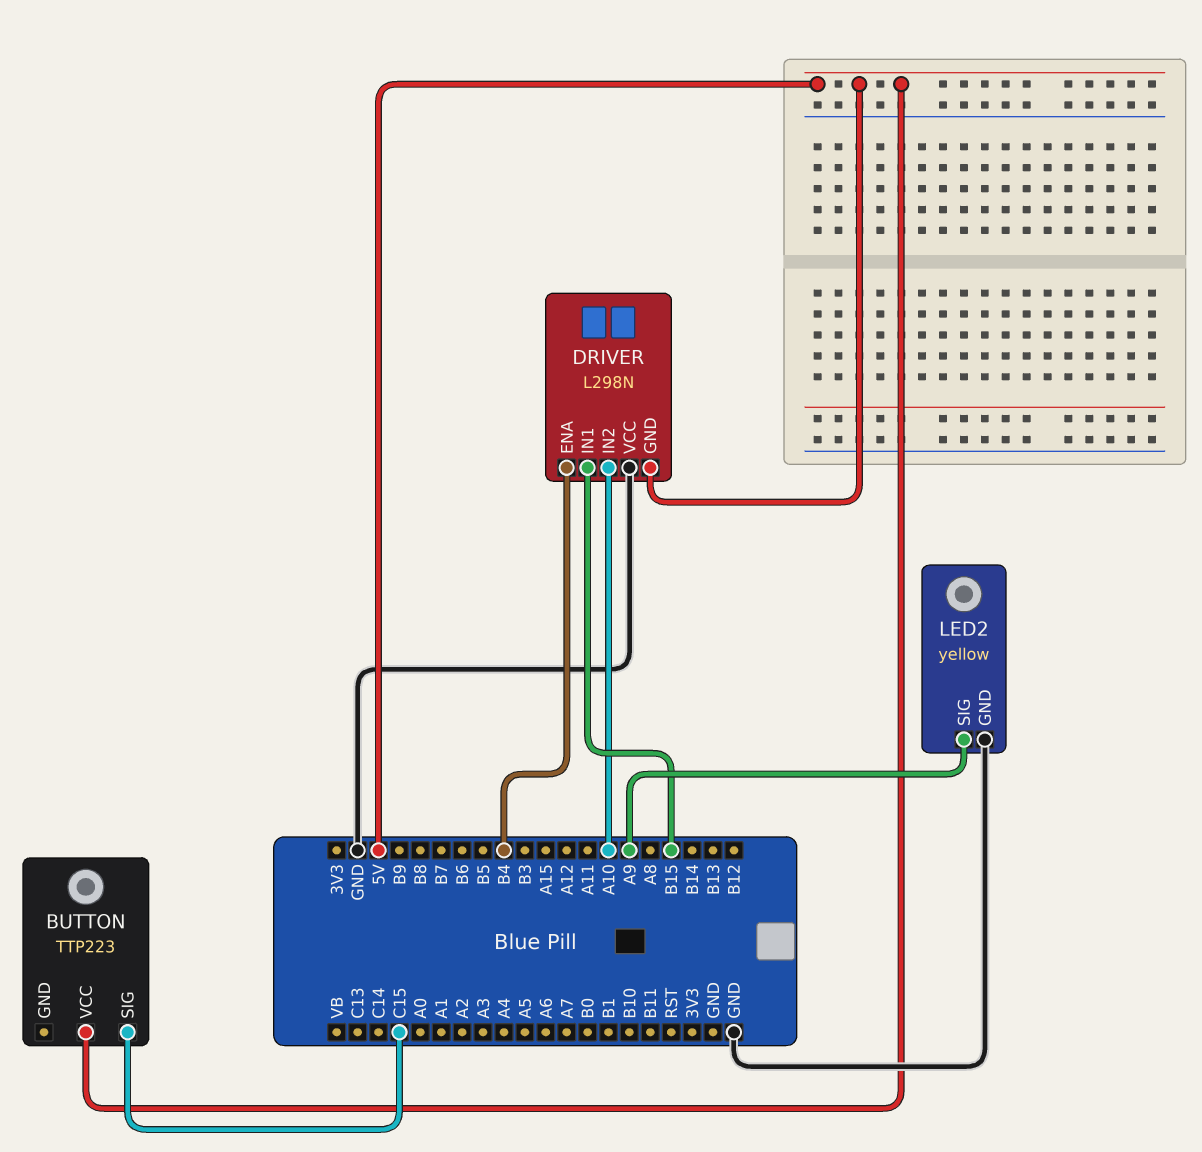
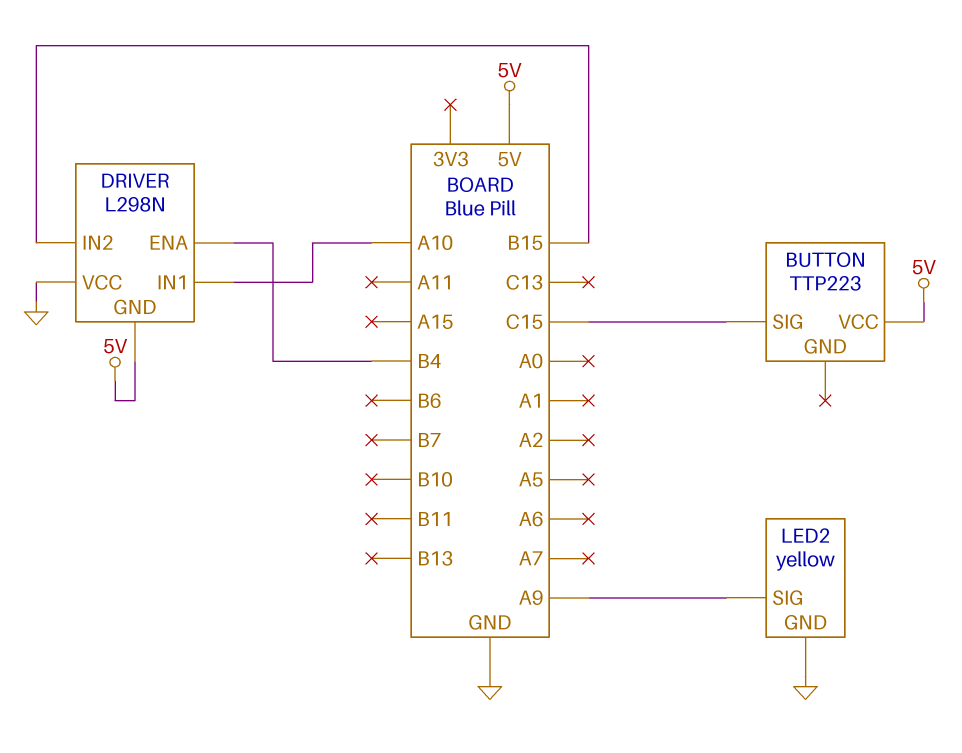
DRIVER pin IN1: B15 -> A10
DRIVER pin IN2: A10 -> B15

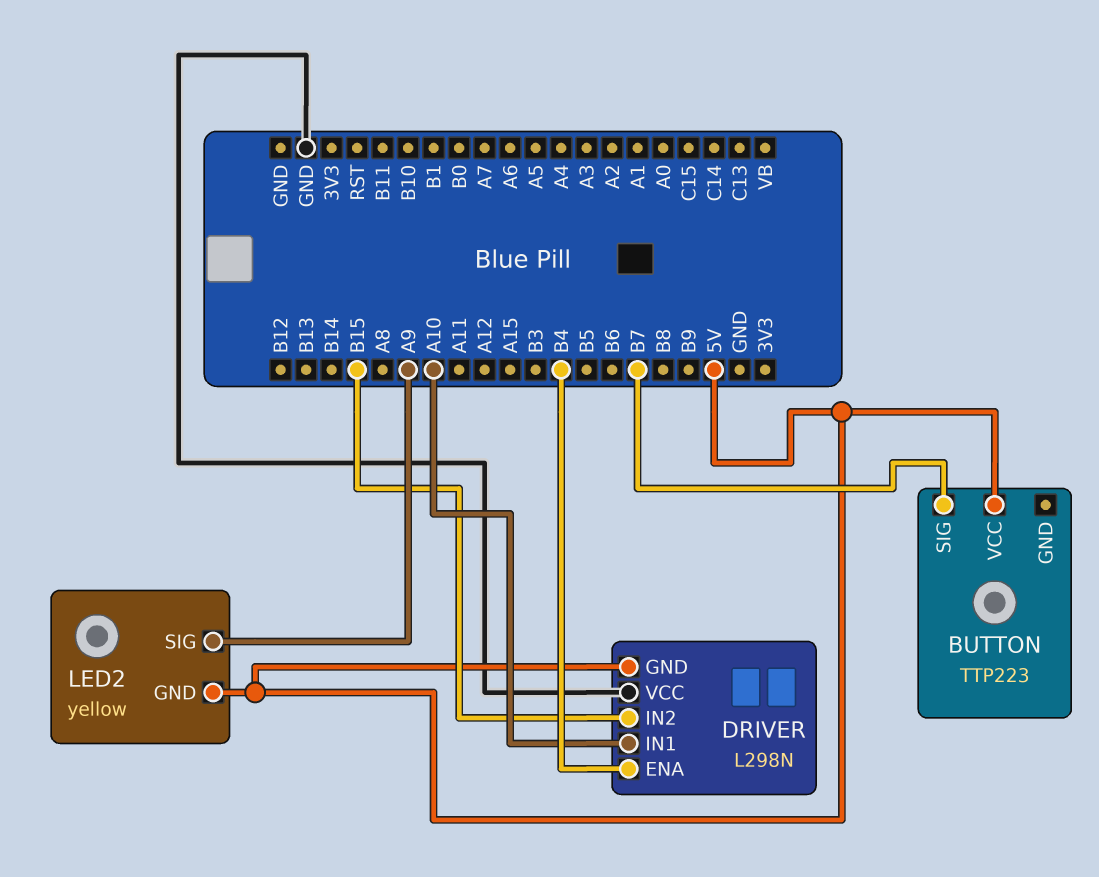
BUTTON pin SIG: C15 -> B7
LED2 pin GND: GND -> 5V

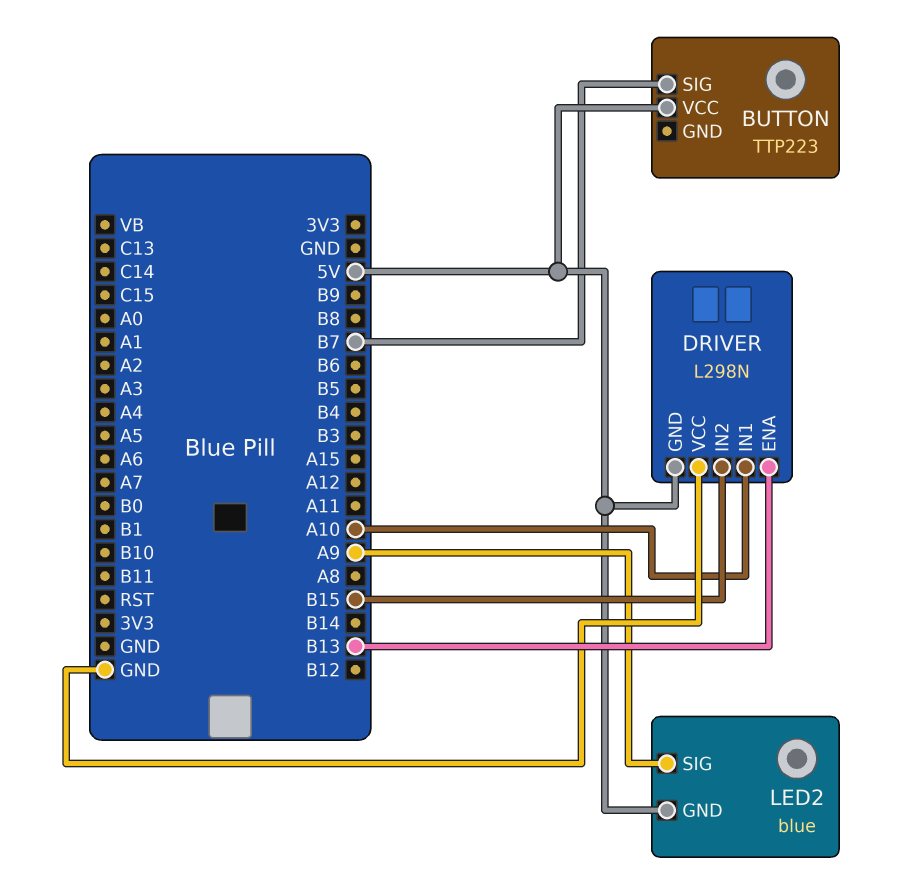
DRIVER pin ENA: B4 -> B13
LED2: yellow -> blue

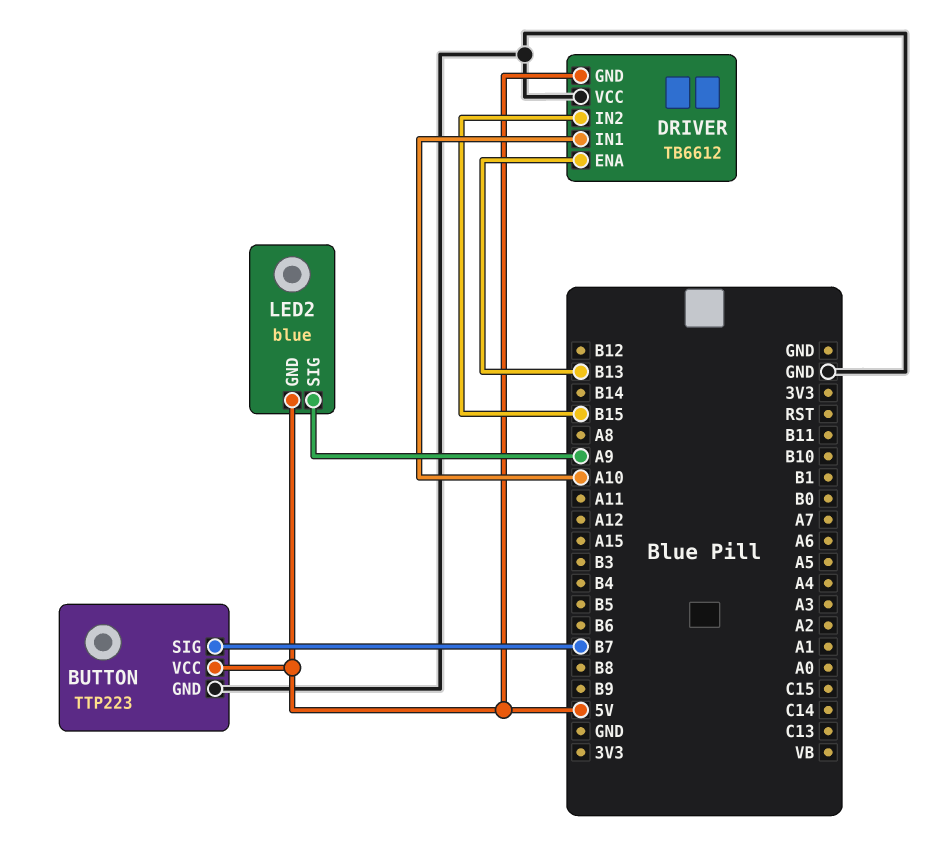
BUTTON pin GND: none -> GND
DRIVER: L298N -> TB6612

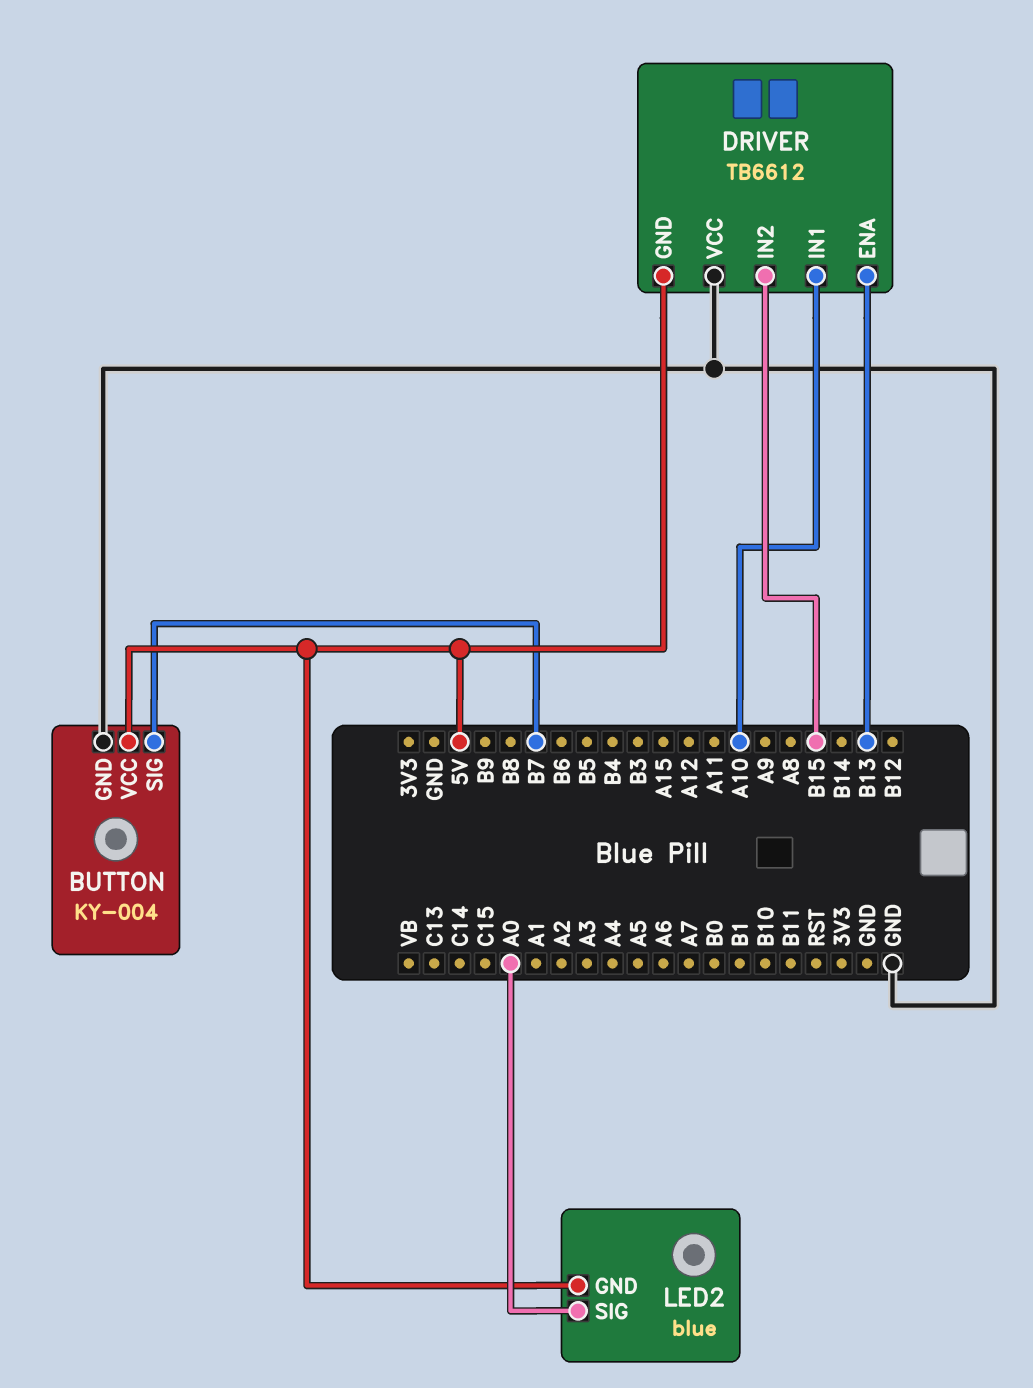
BUTTON: TTP223 -> KY-004
LED2 pin SIG: A9 -> A0

